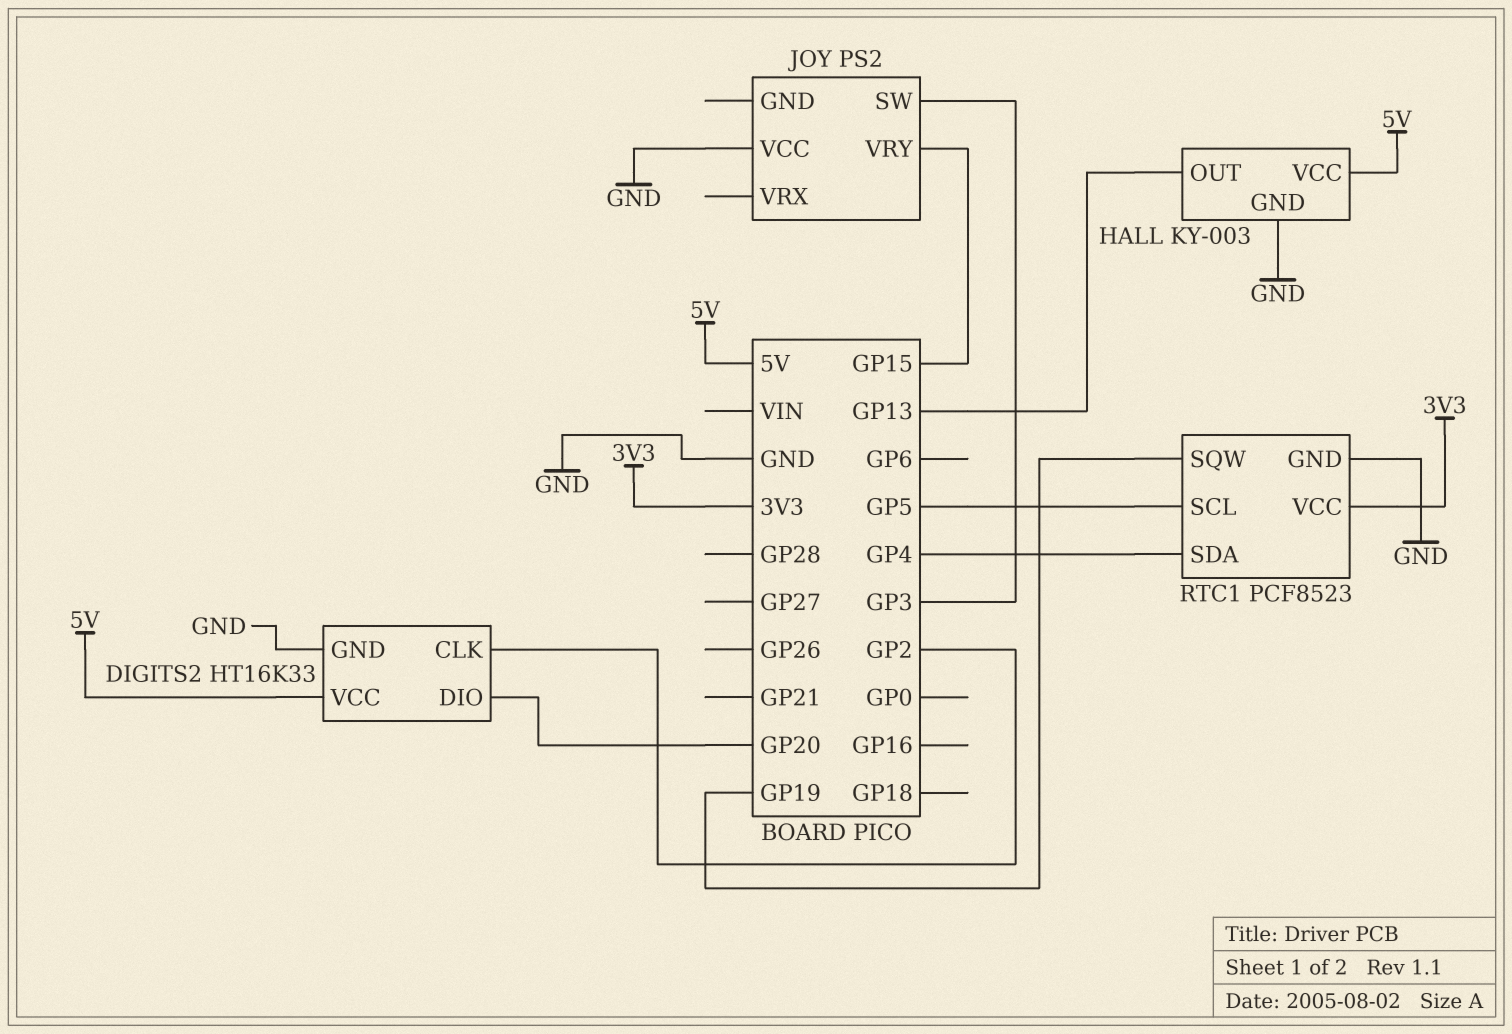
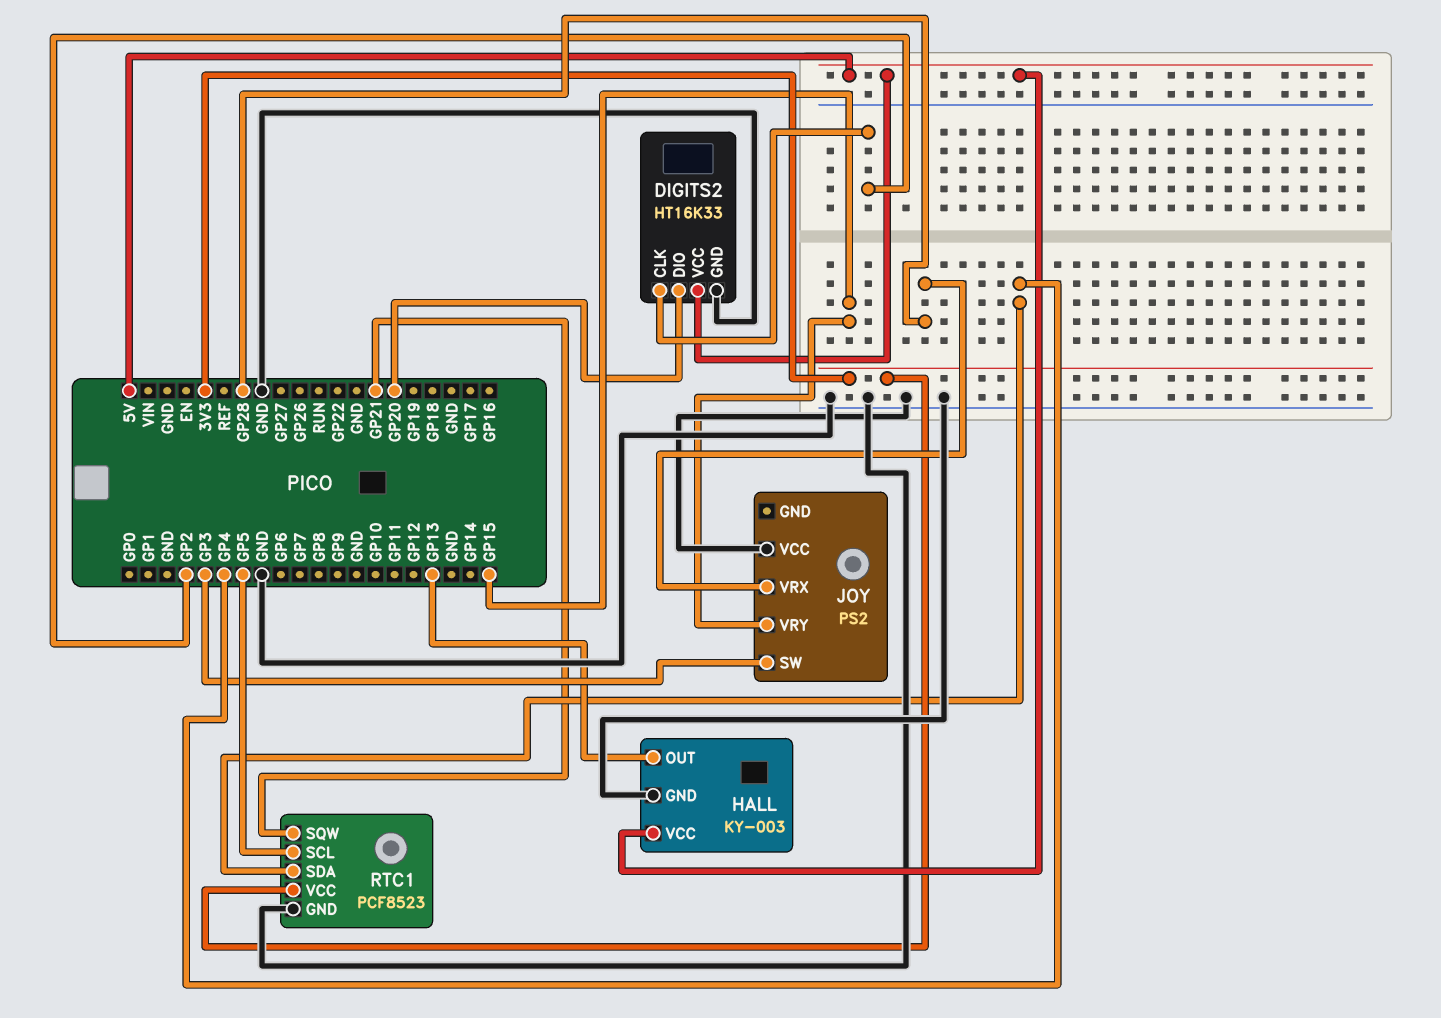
JOY pin VRX: none -> GP28
RTC1 pin SQW: GP19 -> GP21

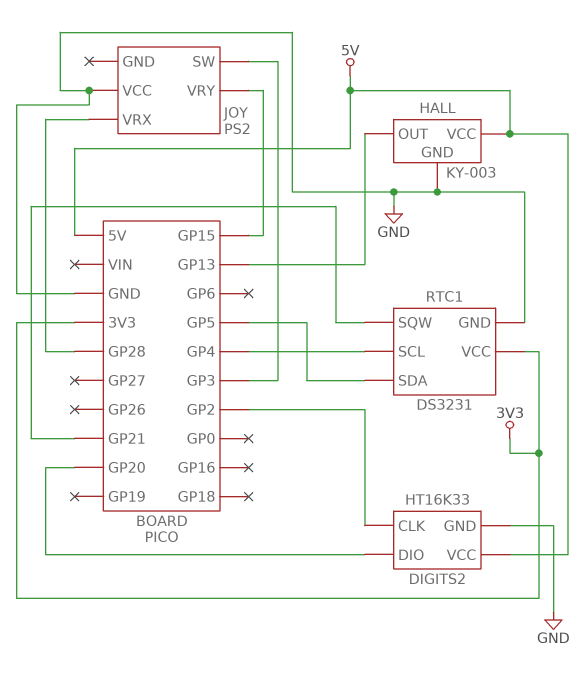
RTC1: PCF8523 -> DS3231
RTC1 pin SCL: GP5 -> GP4
RTC1 pin SDA: GP4 -> GP5

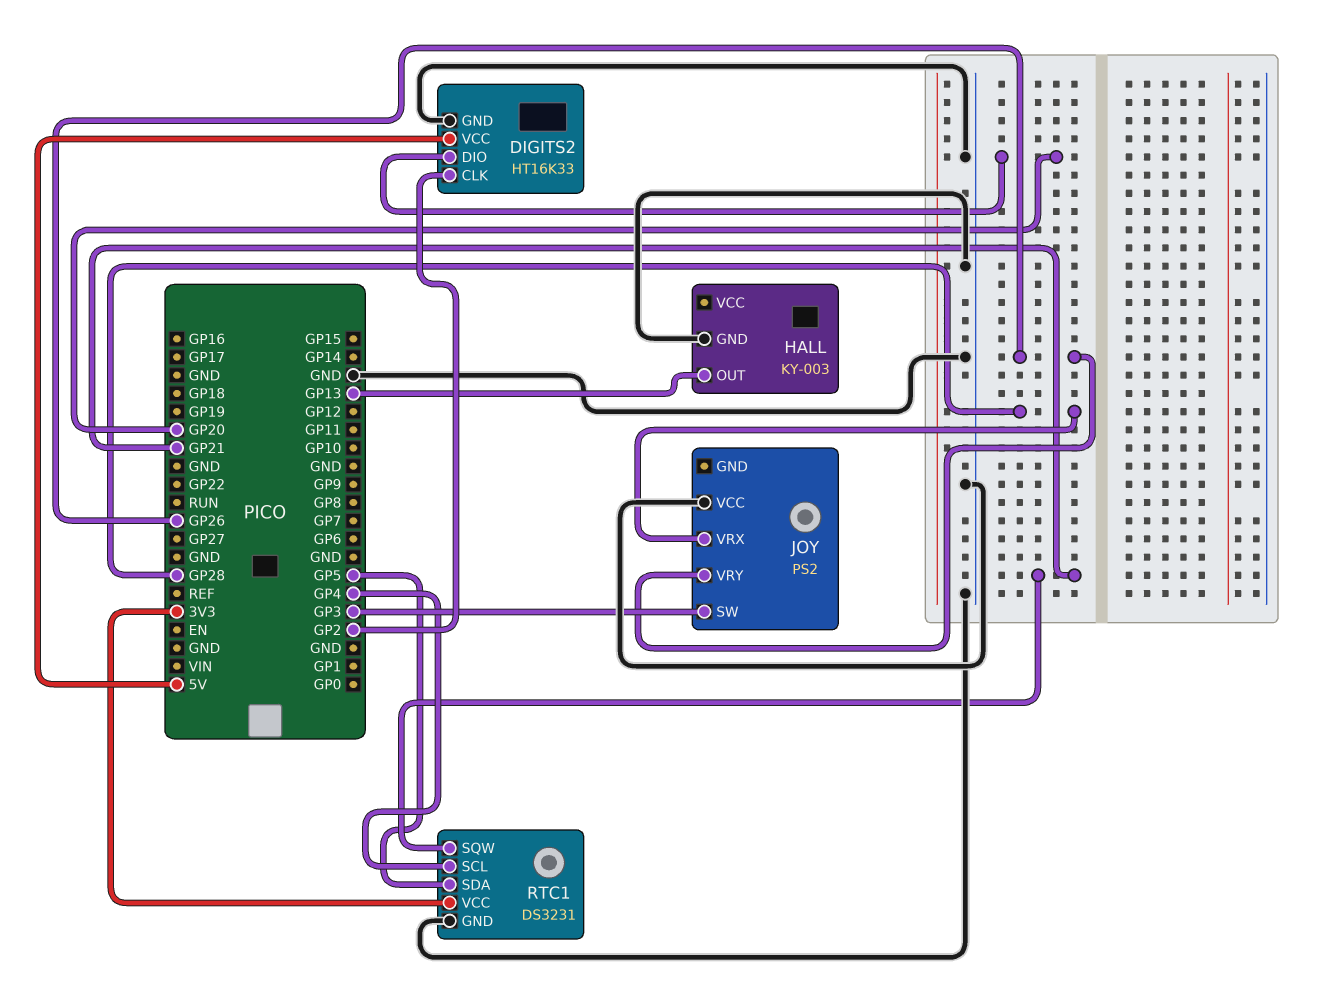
HALL pin VCC: 5V -> none
JOY pin VRY: GP15 -> GP26

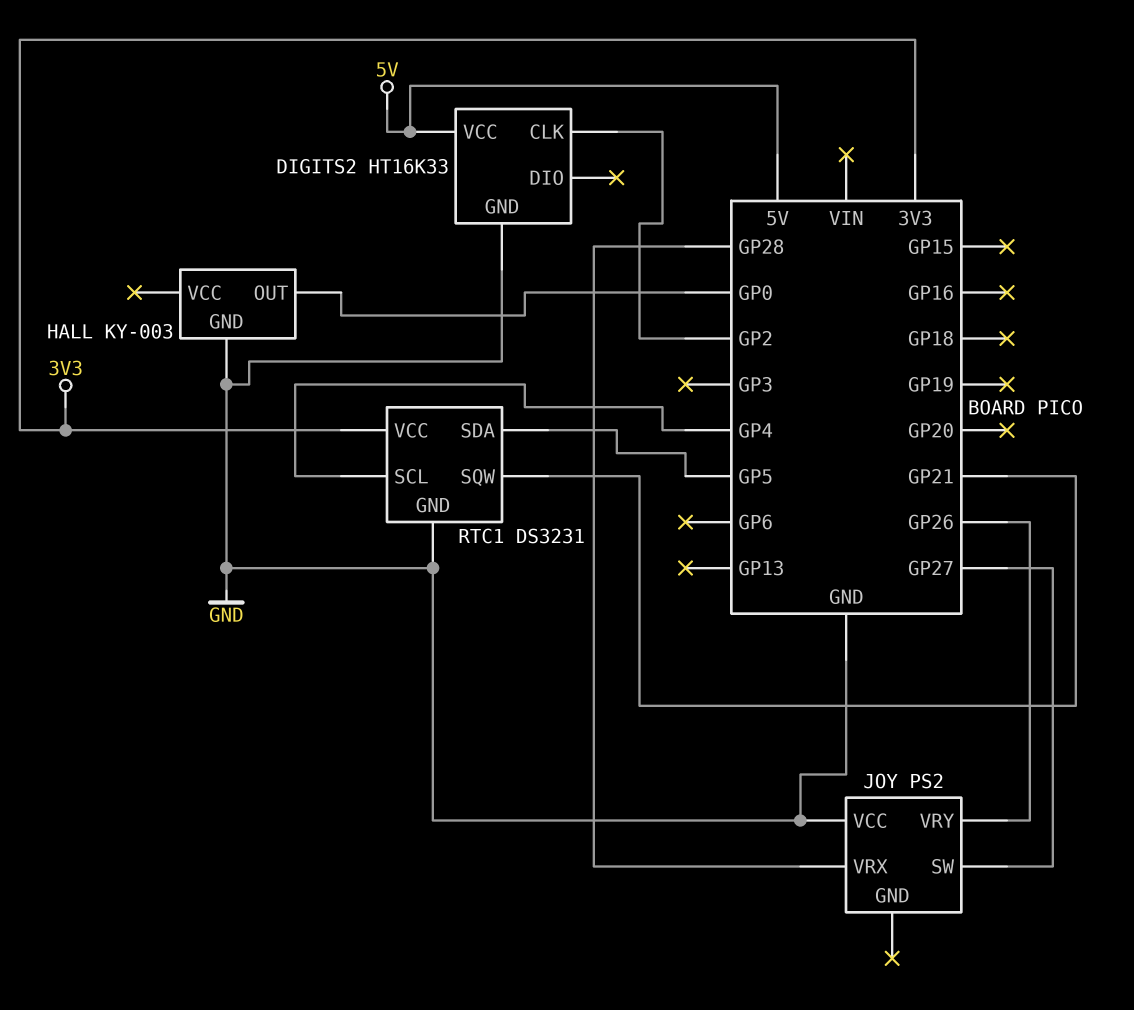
DIGITS2 pin DIO: GP20 -> none
HALL pin OUT: GP13 -> GP0
JOY pin SW: GP3 -> GP27

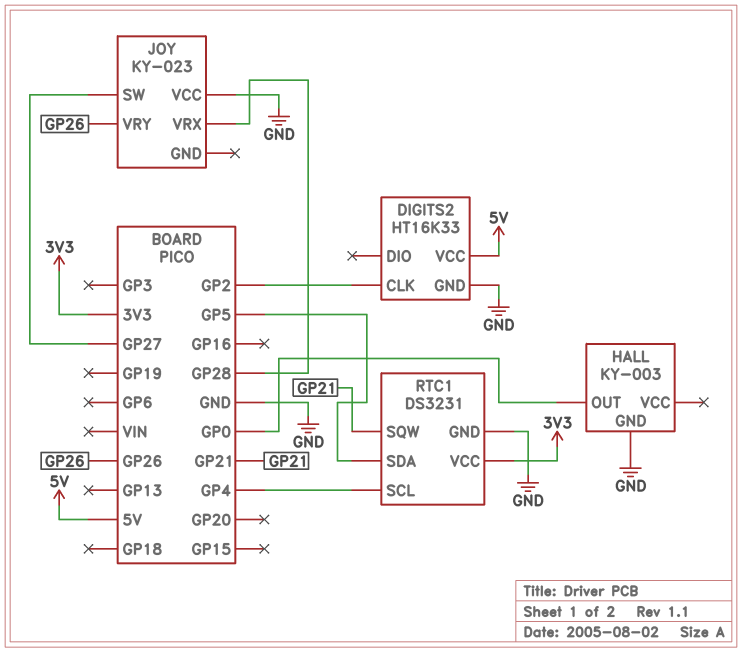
JOY: PS2 -> KY-023

